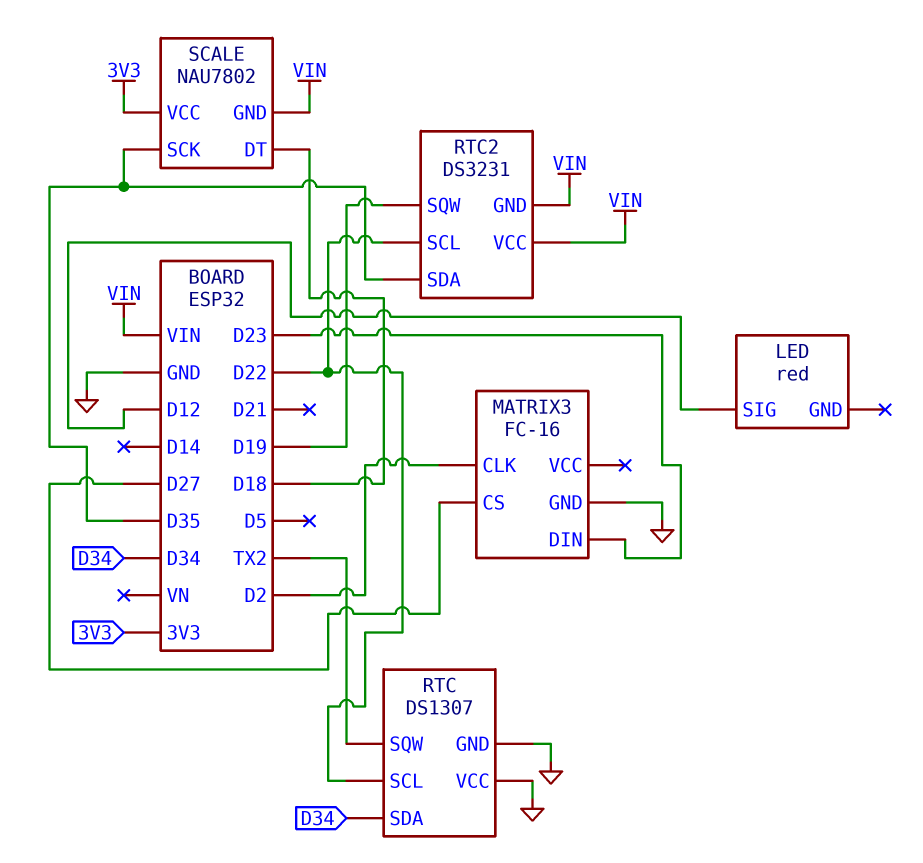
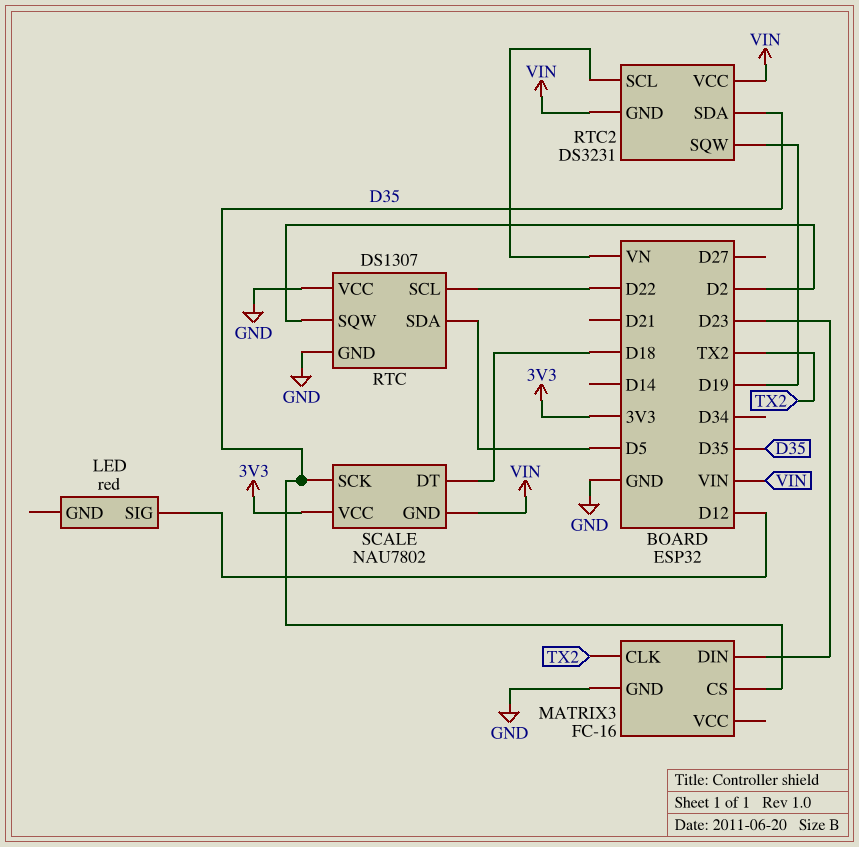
MATRIX3 pin CLK: D2 -> TX2
MATRIX3 pin CS: D27 -> D35
RTC pin SDA: D34 -> D5
RTC pin SQW: TX2 -> D2
RTC2 pin SCL: D22 -> VN

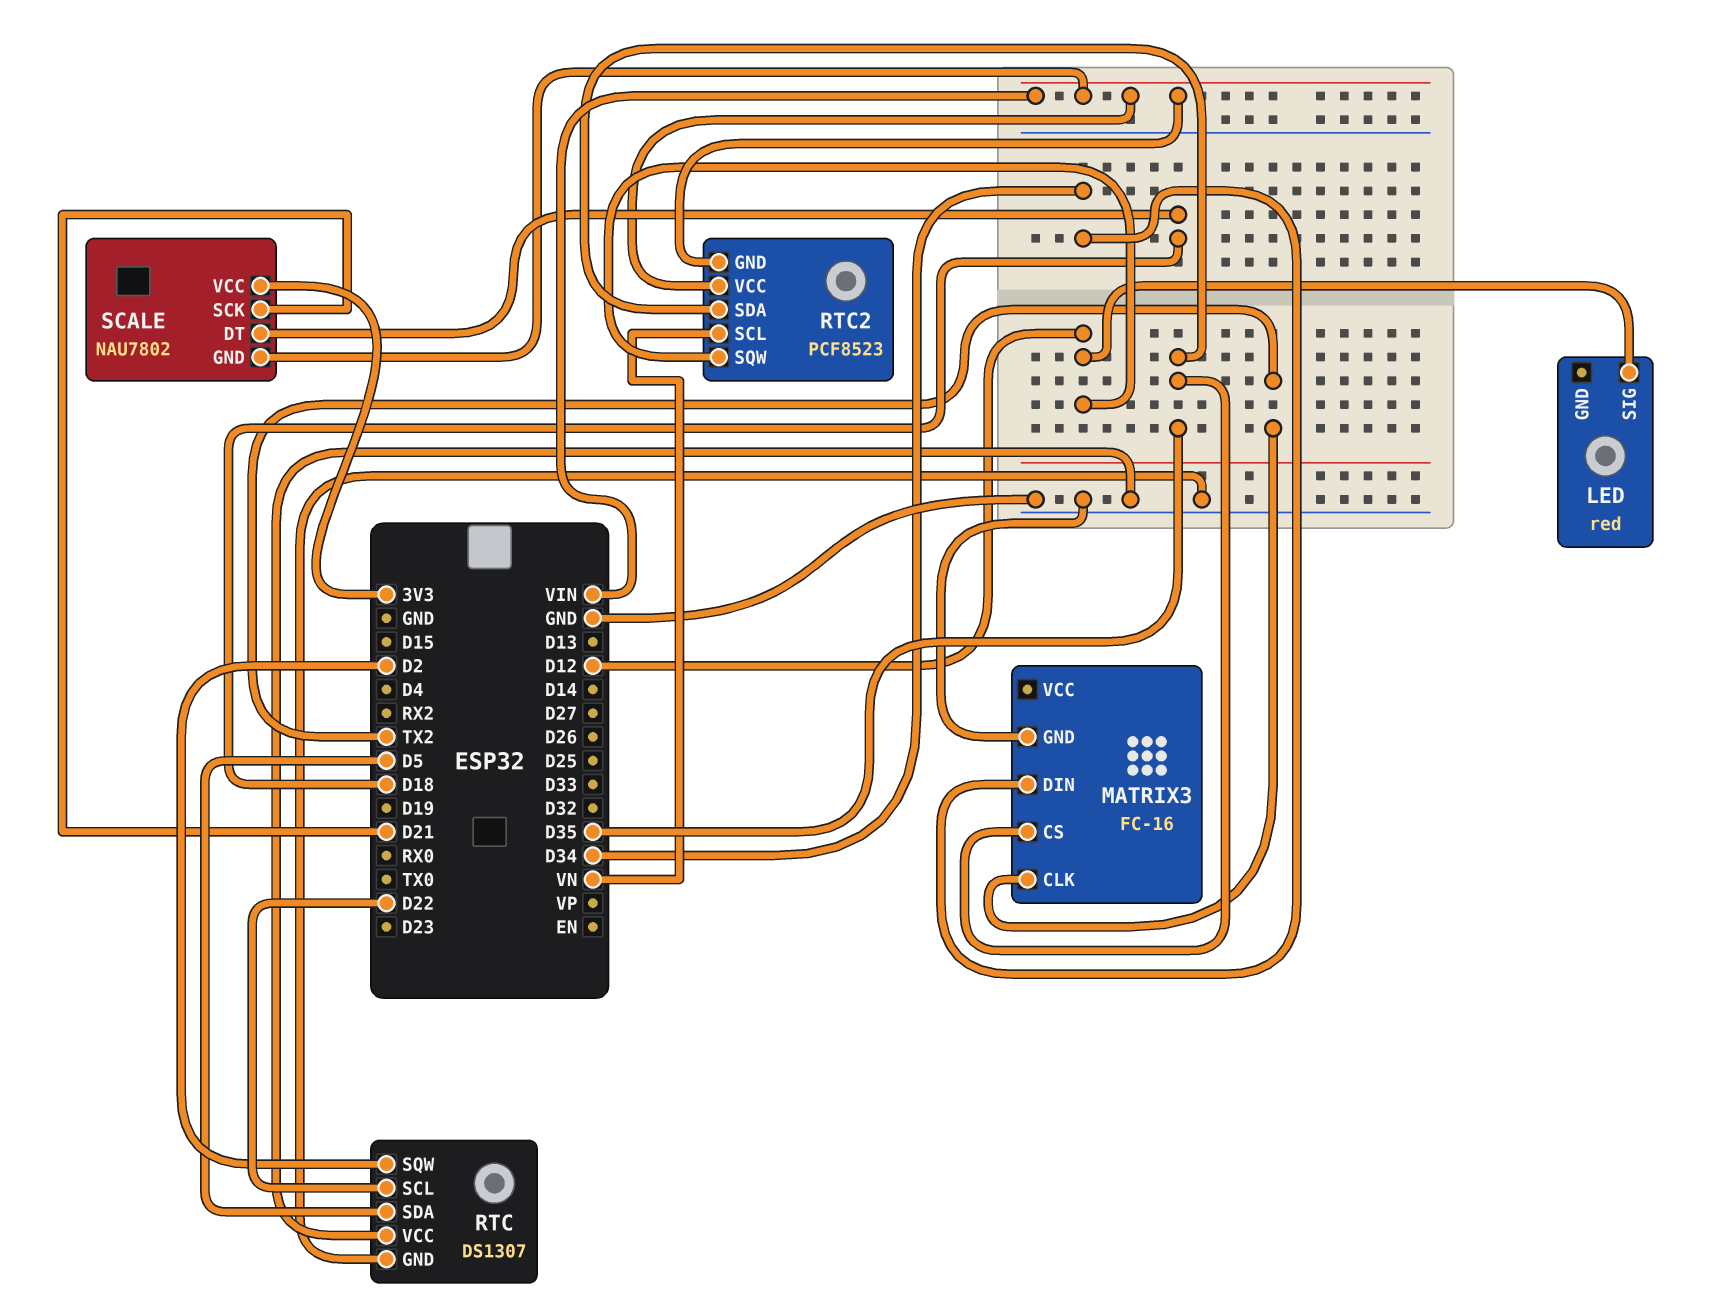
MATRIX3 pin DIN: D23 -> D34
RTC2: DS3231 -> PCF8523
RTC2 pin SQW: D19 -> D12
SCALE pin SCK: D35 -> D21

